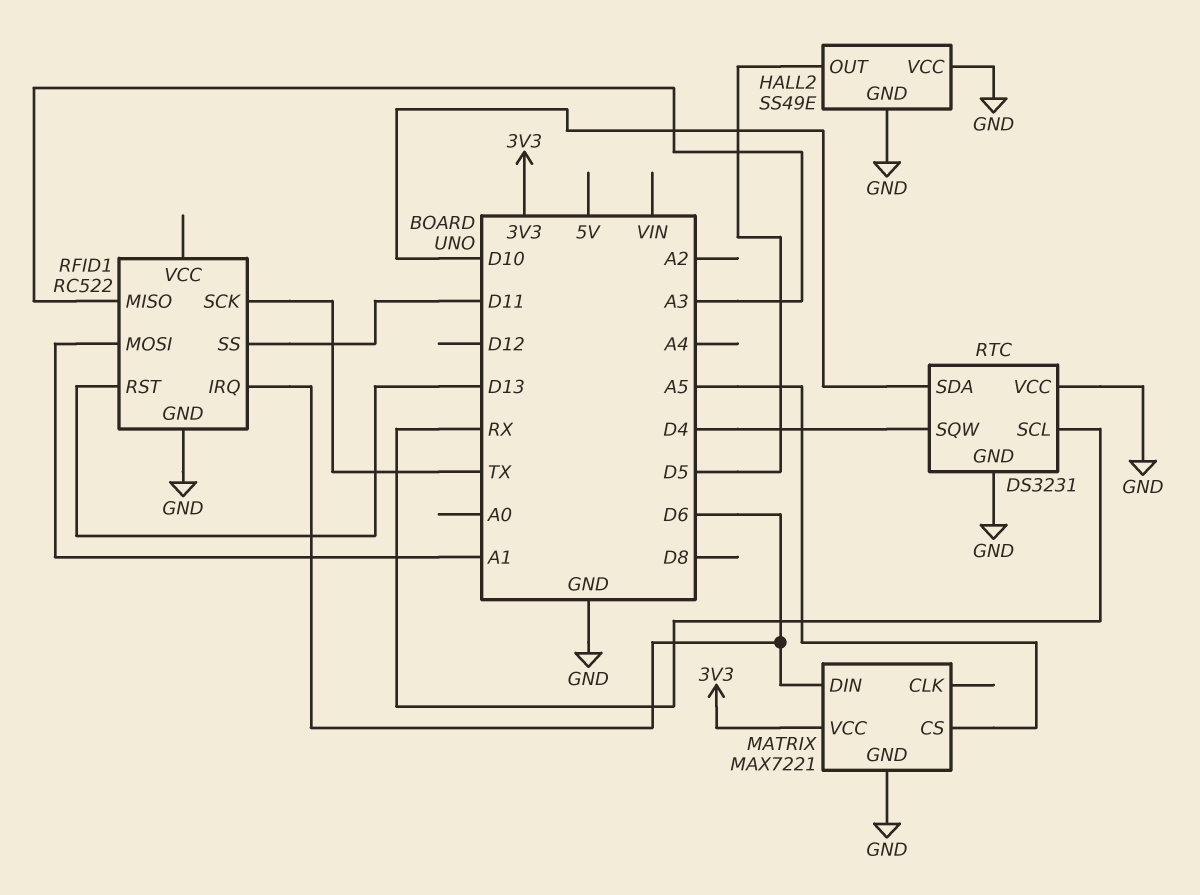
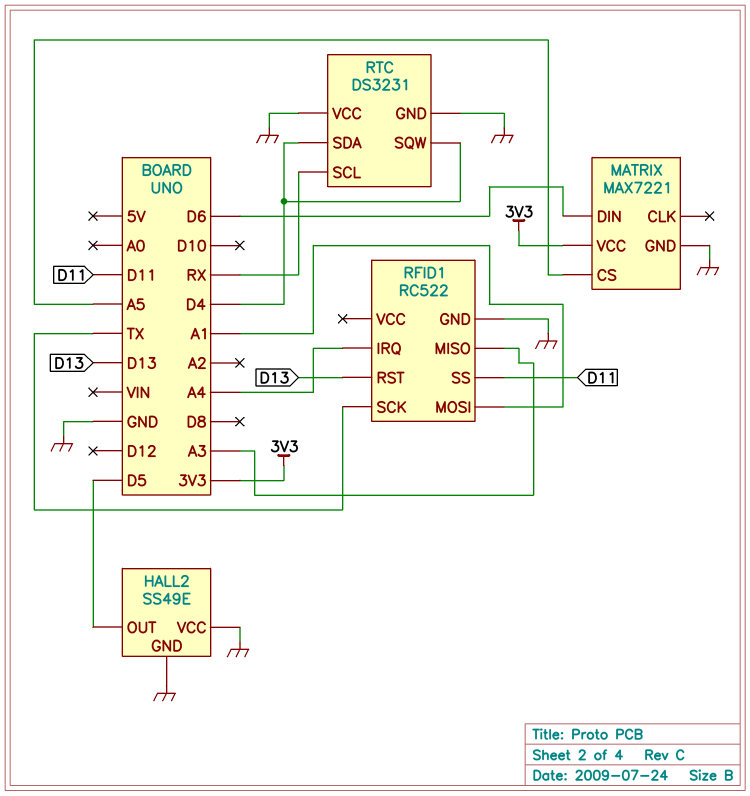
RFID1 pin IRQ: D6 -> A4
RTC pin SDA: D10 -> D4

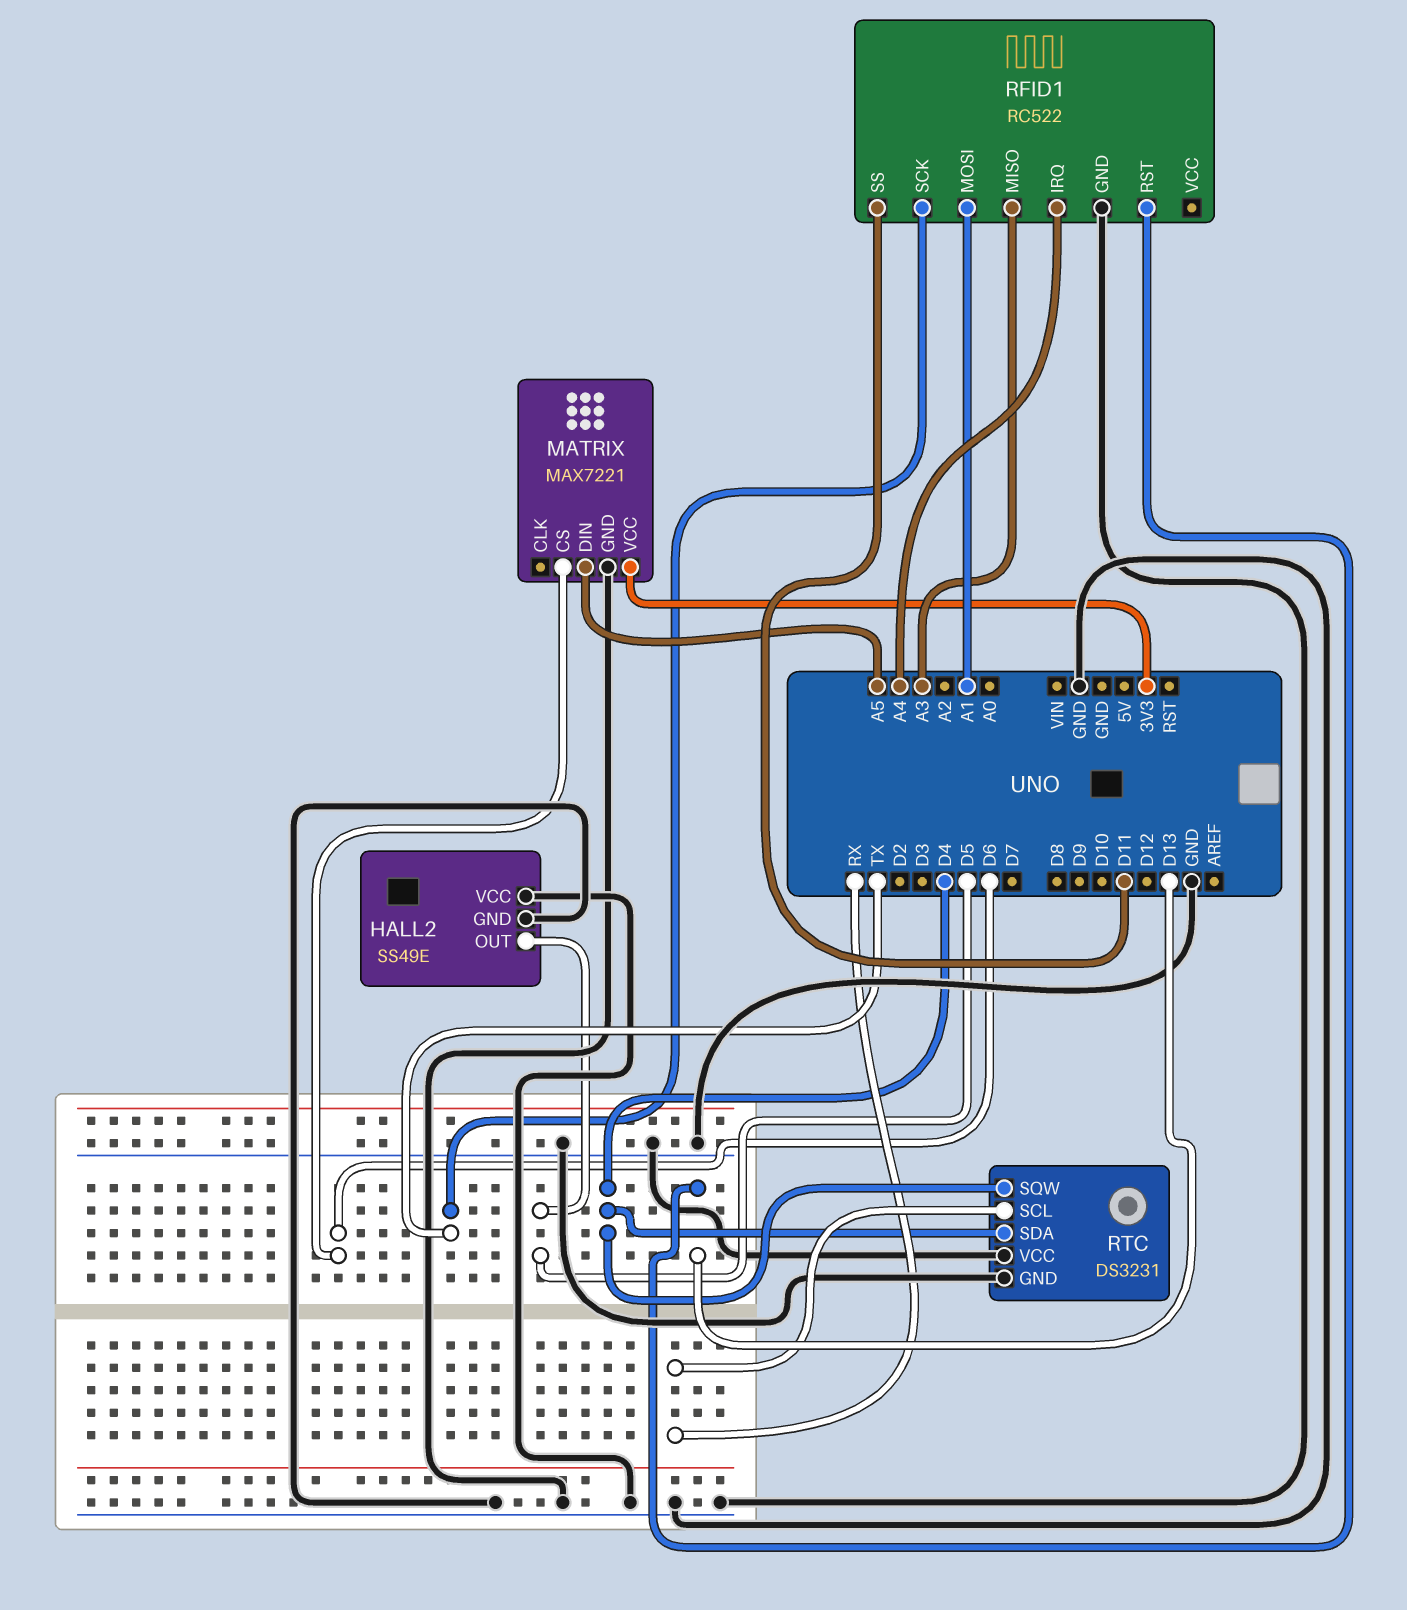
MATRIX pin CS: A5 -> D6
MATRIX pin DIN: D6 -> A5

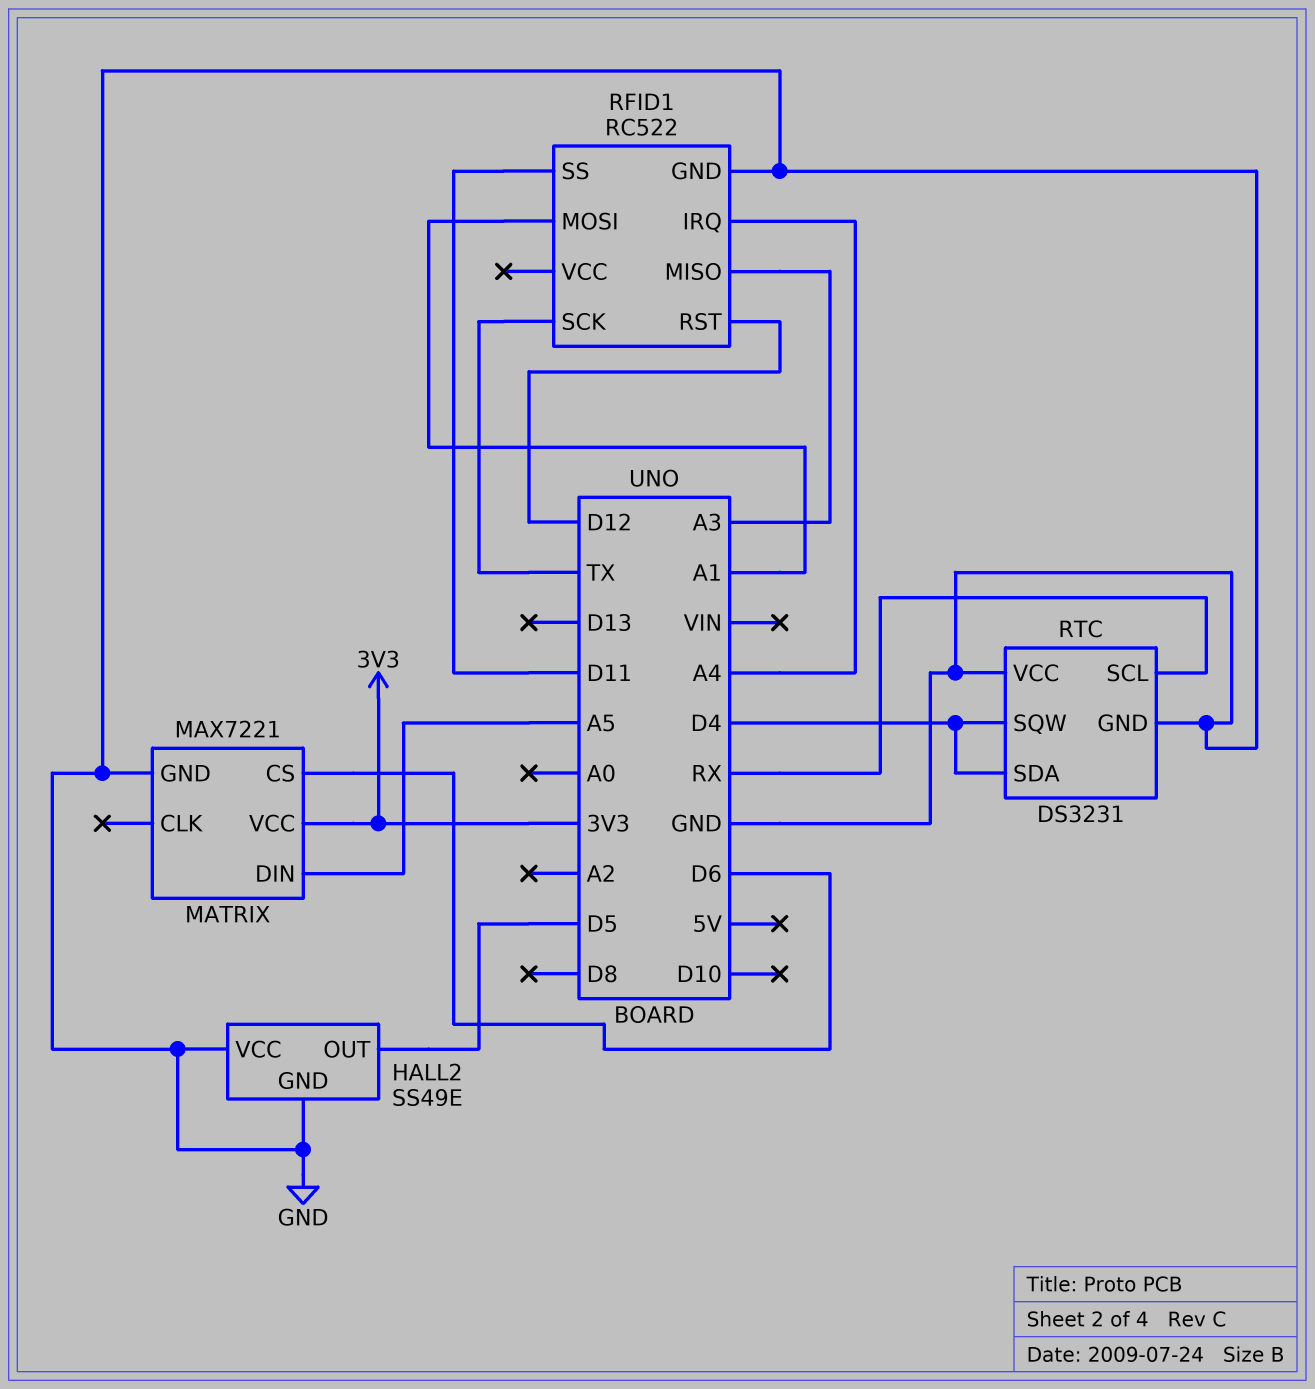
RFID1 pin RST: D13 -> D12

